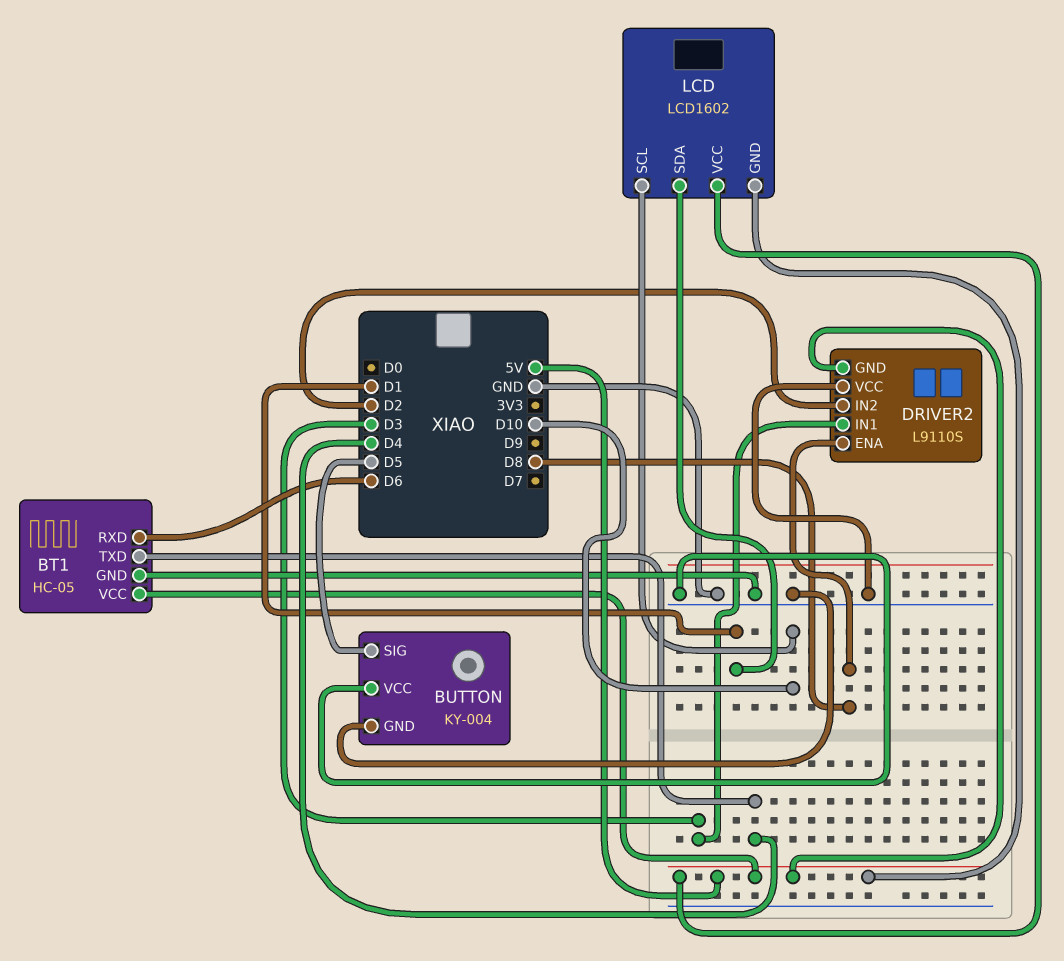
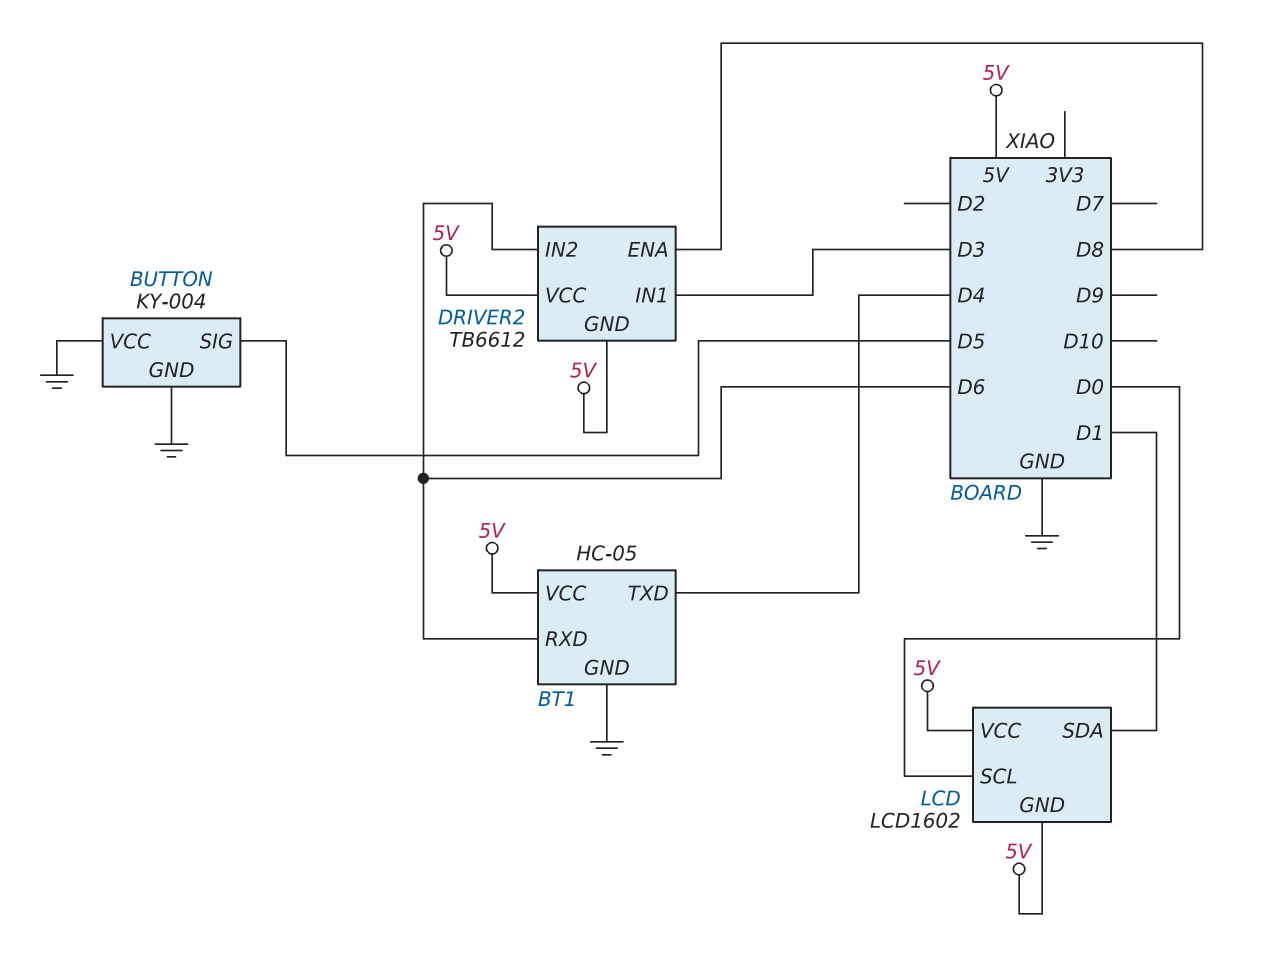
DRIVER2: L9110S -> TB6612
DRIVER2 pin IN2: D2 -> D6
DRIVER2 pin VCC: GND -> 5V
LCD pin SCL: D10 -> D0

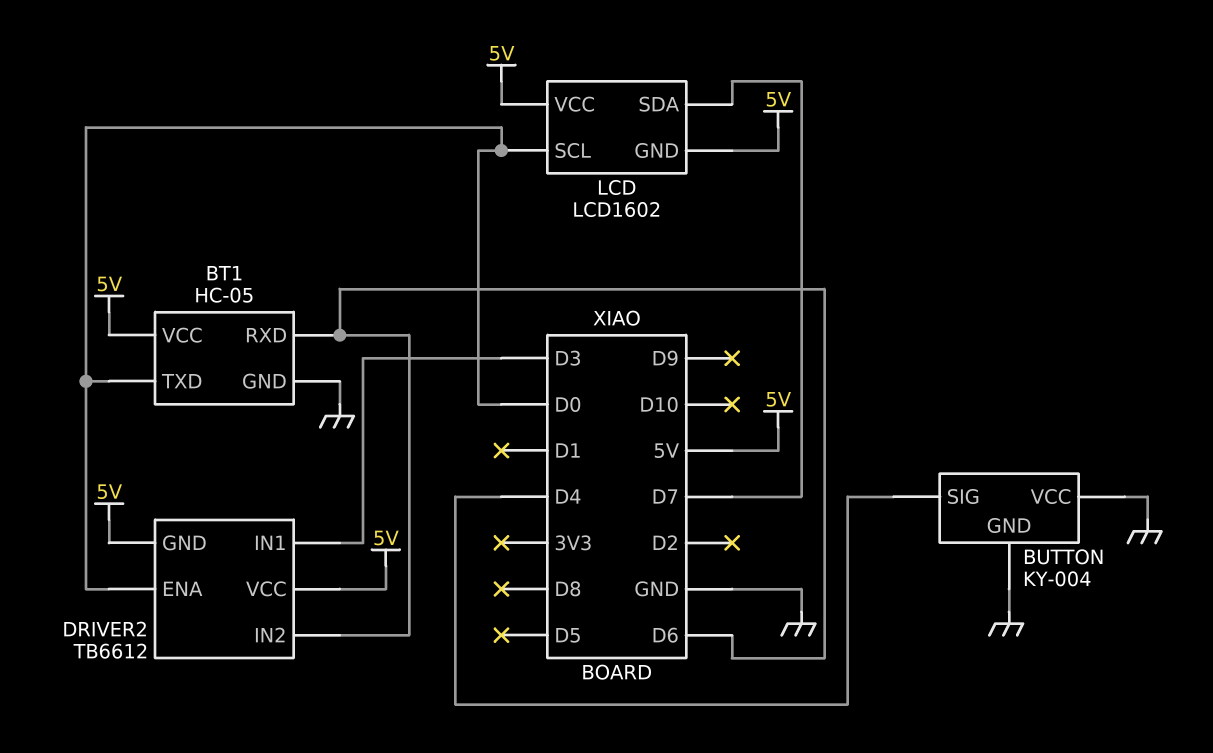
BT1 pin TXD: D4 -> D0
BUTTON pin SIG: D5 -> D4
DRIVER2 pin ENA: D8 -> D0
LCD pin SDA: D1 -> D7

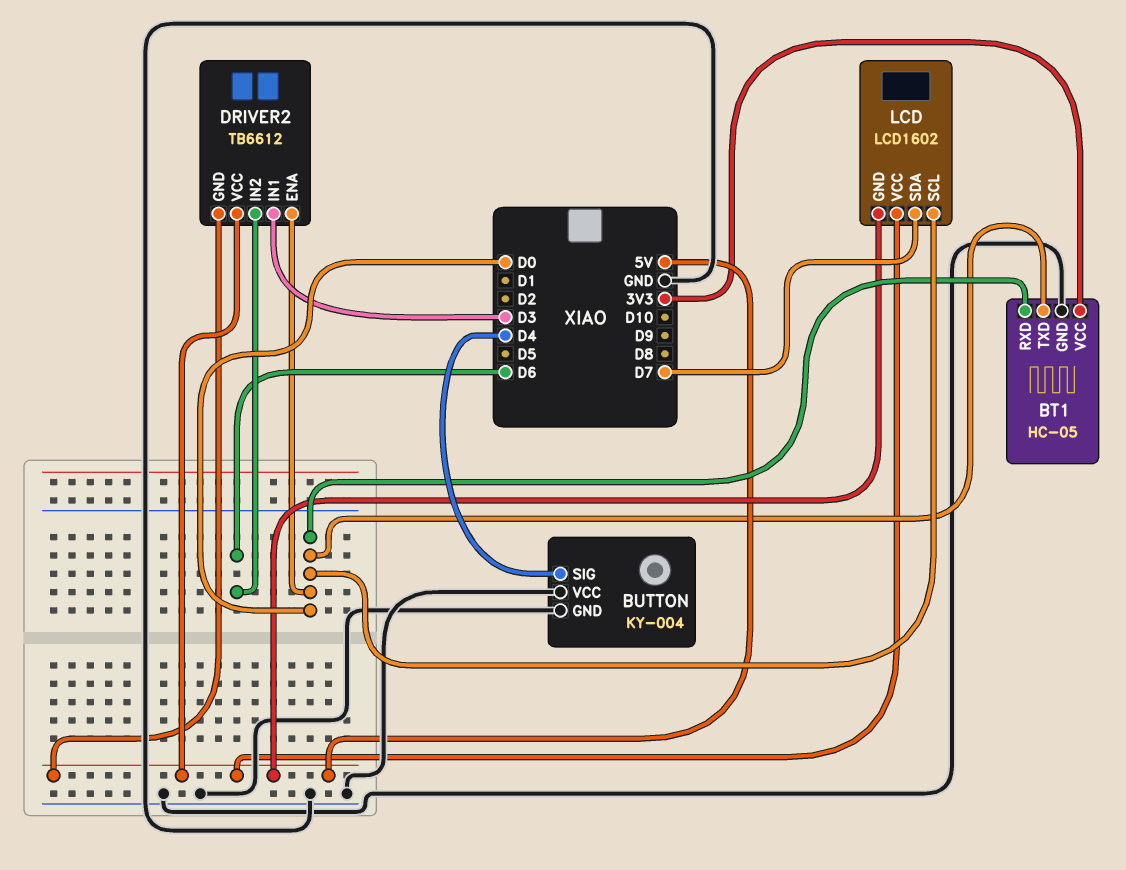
BT1 pin RXD: D6 -> D0
BT1 pin VCC: 5V -> 3V3

